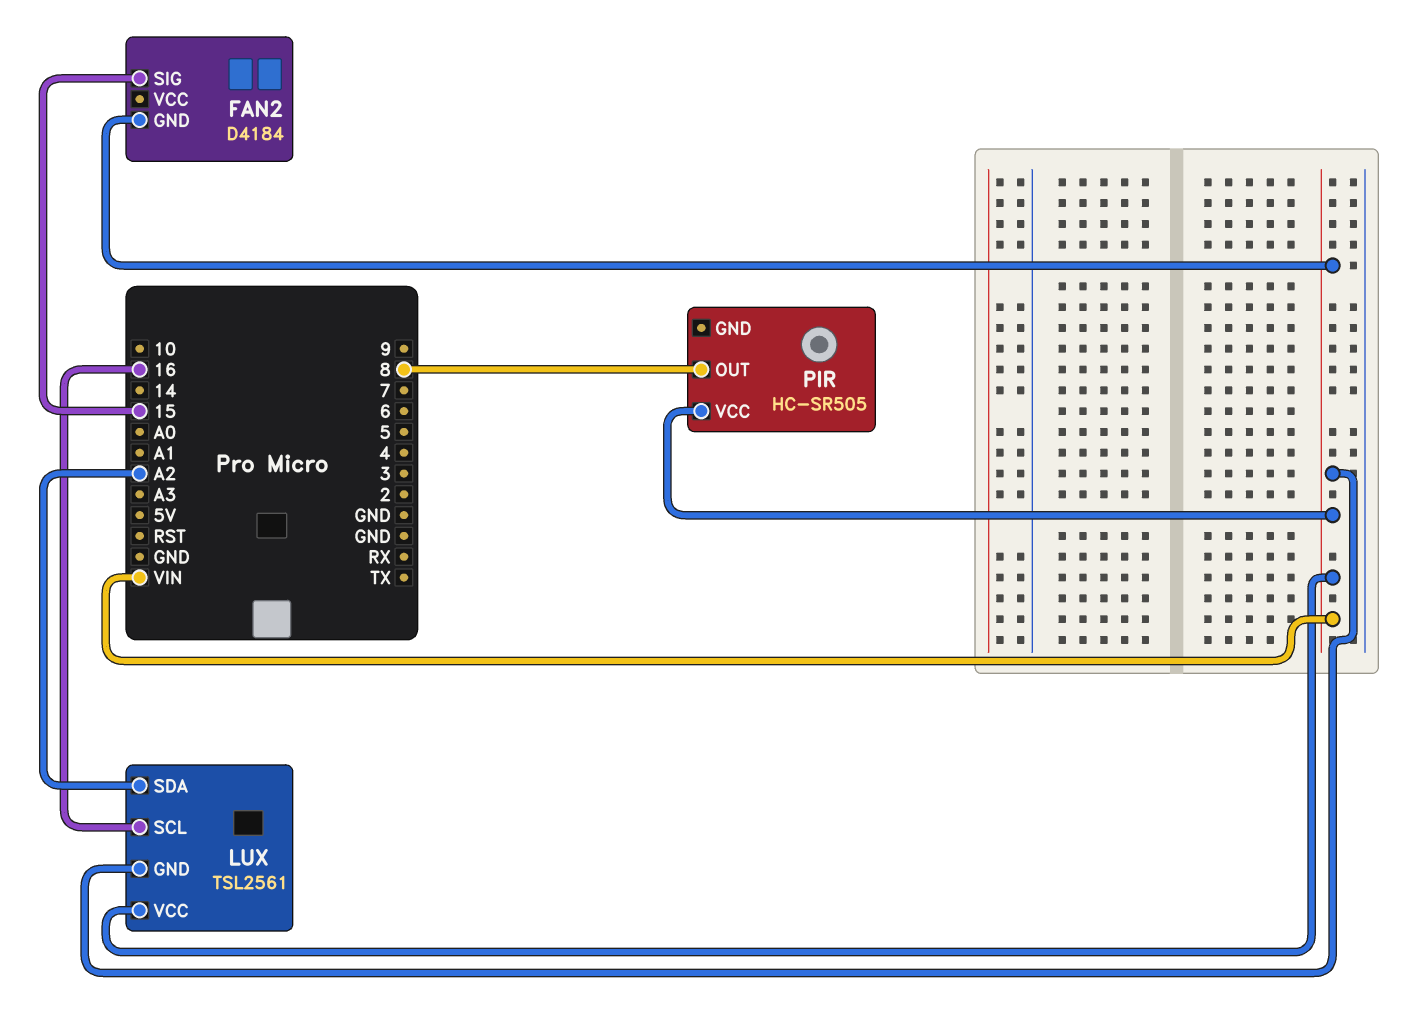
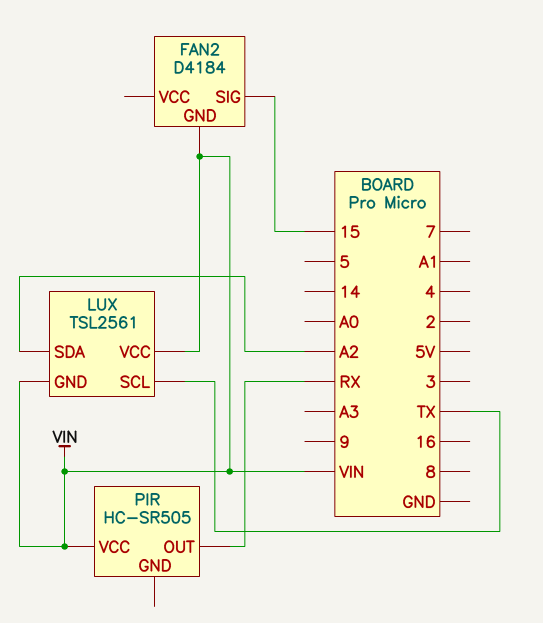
LUX pin SCL: 16 -> TX
PIR pin OUT: 8 -> RX

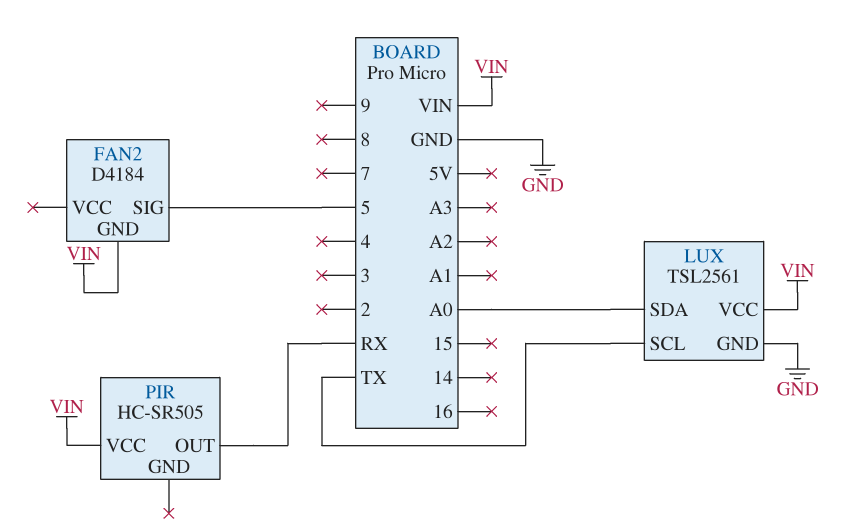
FAN2 pin SIG: 15 -> 5
LUX pin GND: VIN -> GND
LUX pin SDA: A2 -> A0

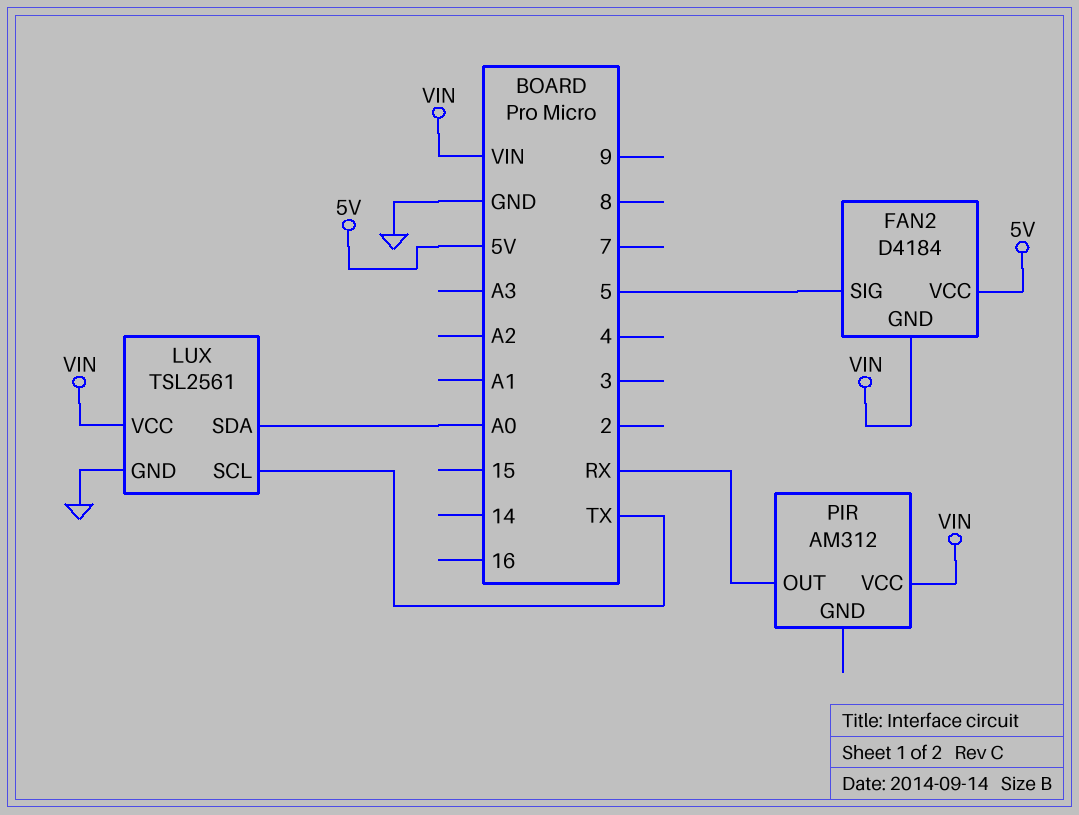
FAN2 pin VCC: none -> 5V
PIR: HC-SR505 -> AM312

